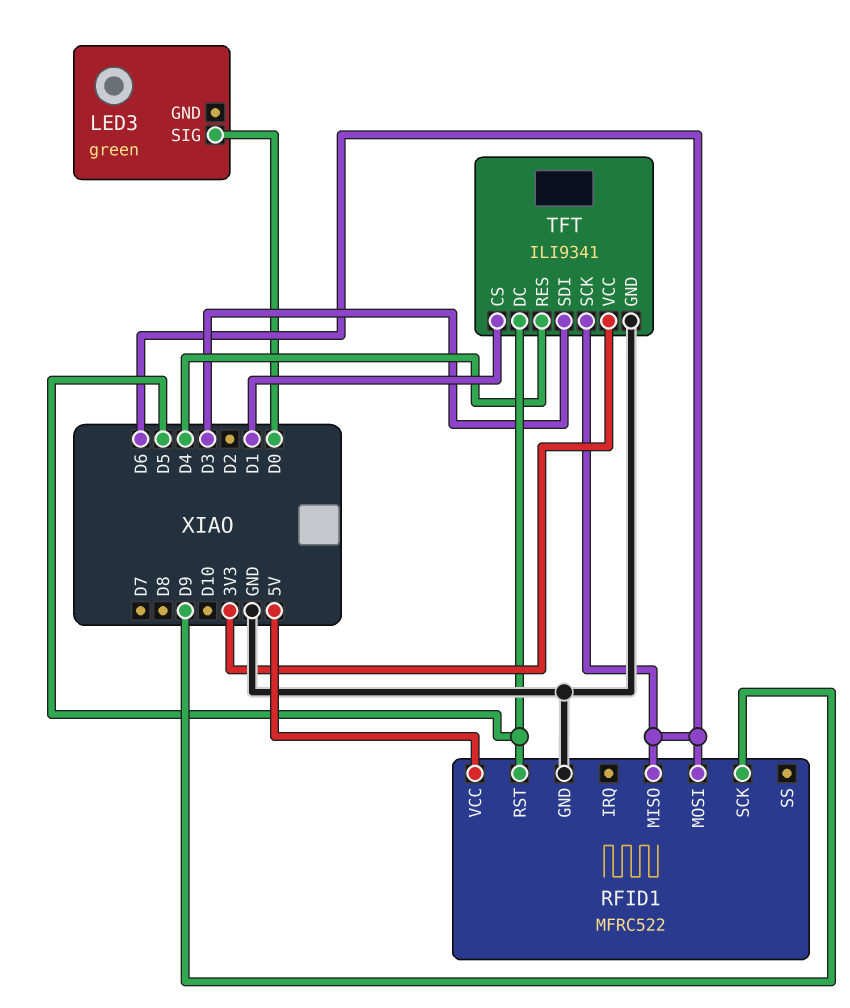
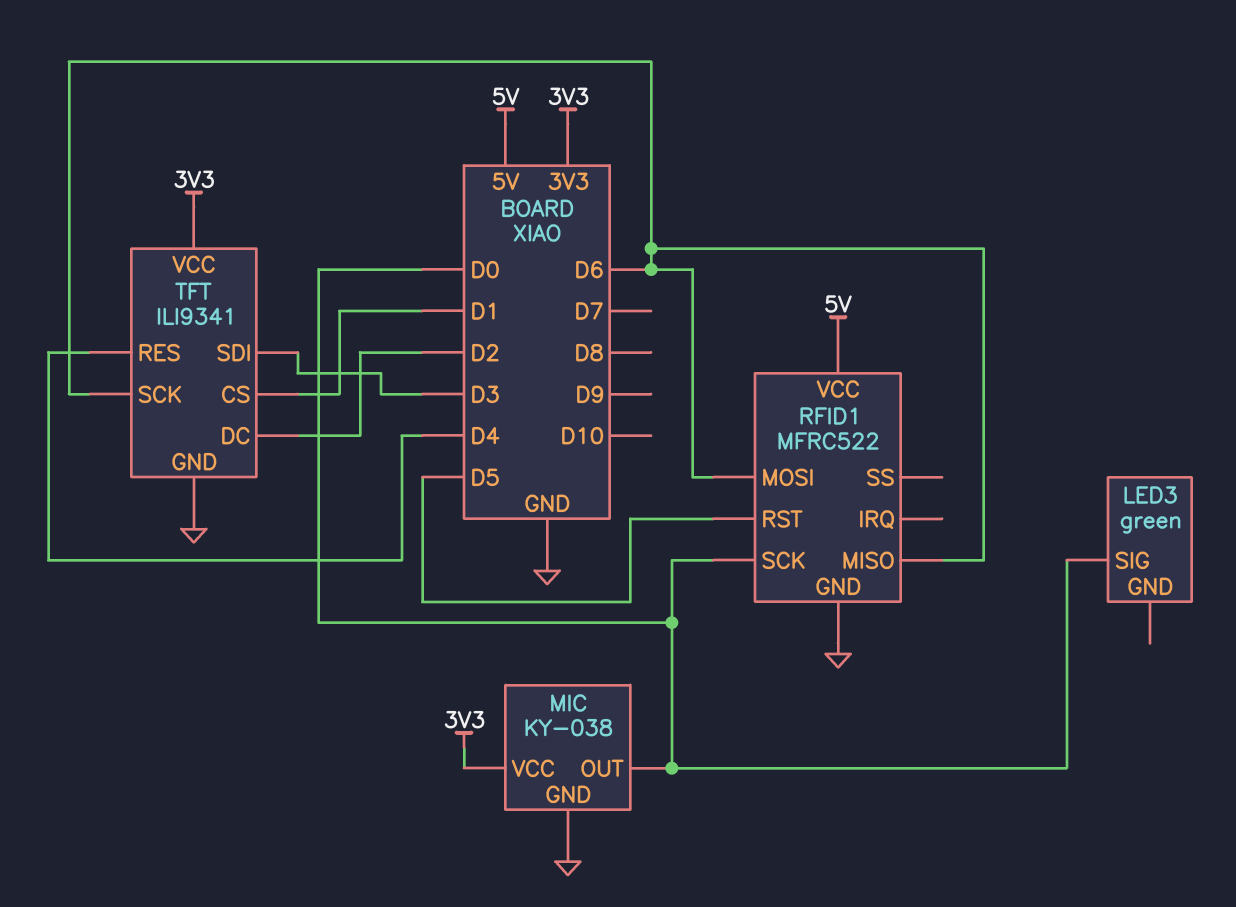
MIC: none -> KY-038
MIC pin GND: none -> GND
MIC pin OUT: none -> D0
MIC pin VCC: none -> 3V3
RFID1 pin SCK: D9 -> D0
TFT pin DC: D5 -> D2

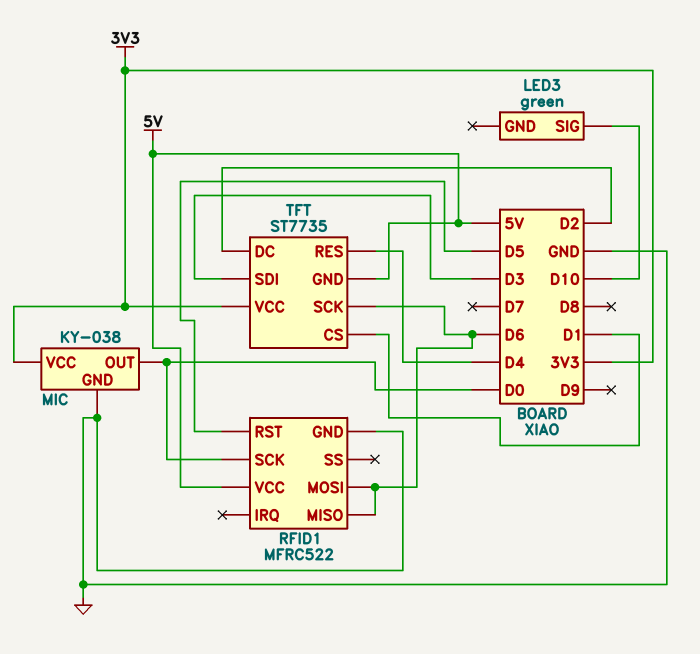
LED3 pin SIG: D0 -> D10
TFT: ILI9341 -> ST7735
TFT pin GND: GND -> 5V

